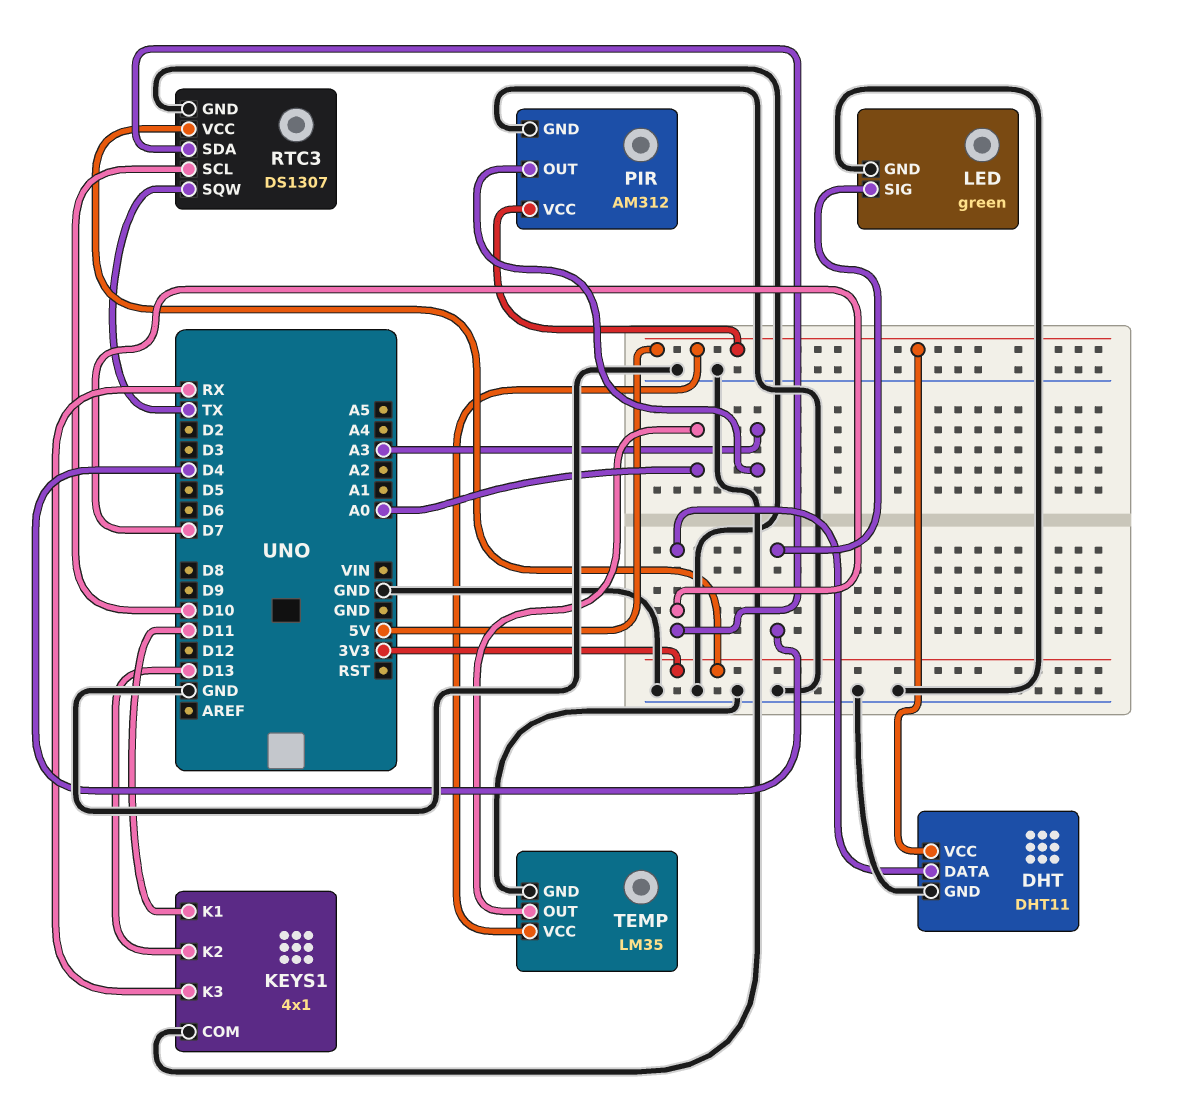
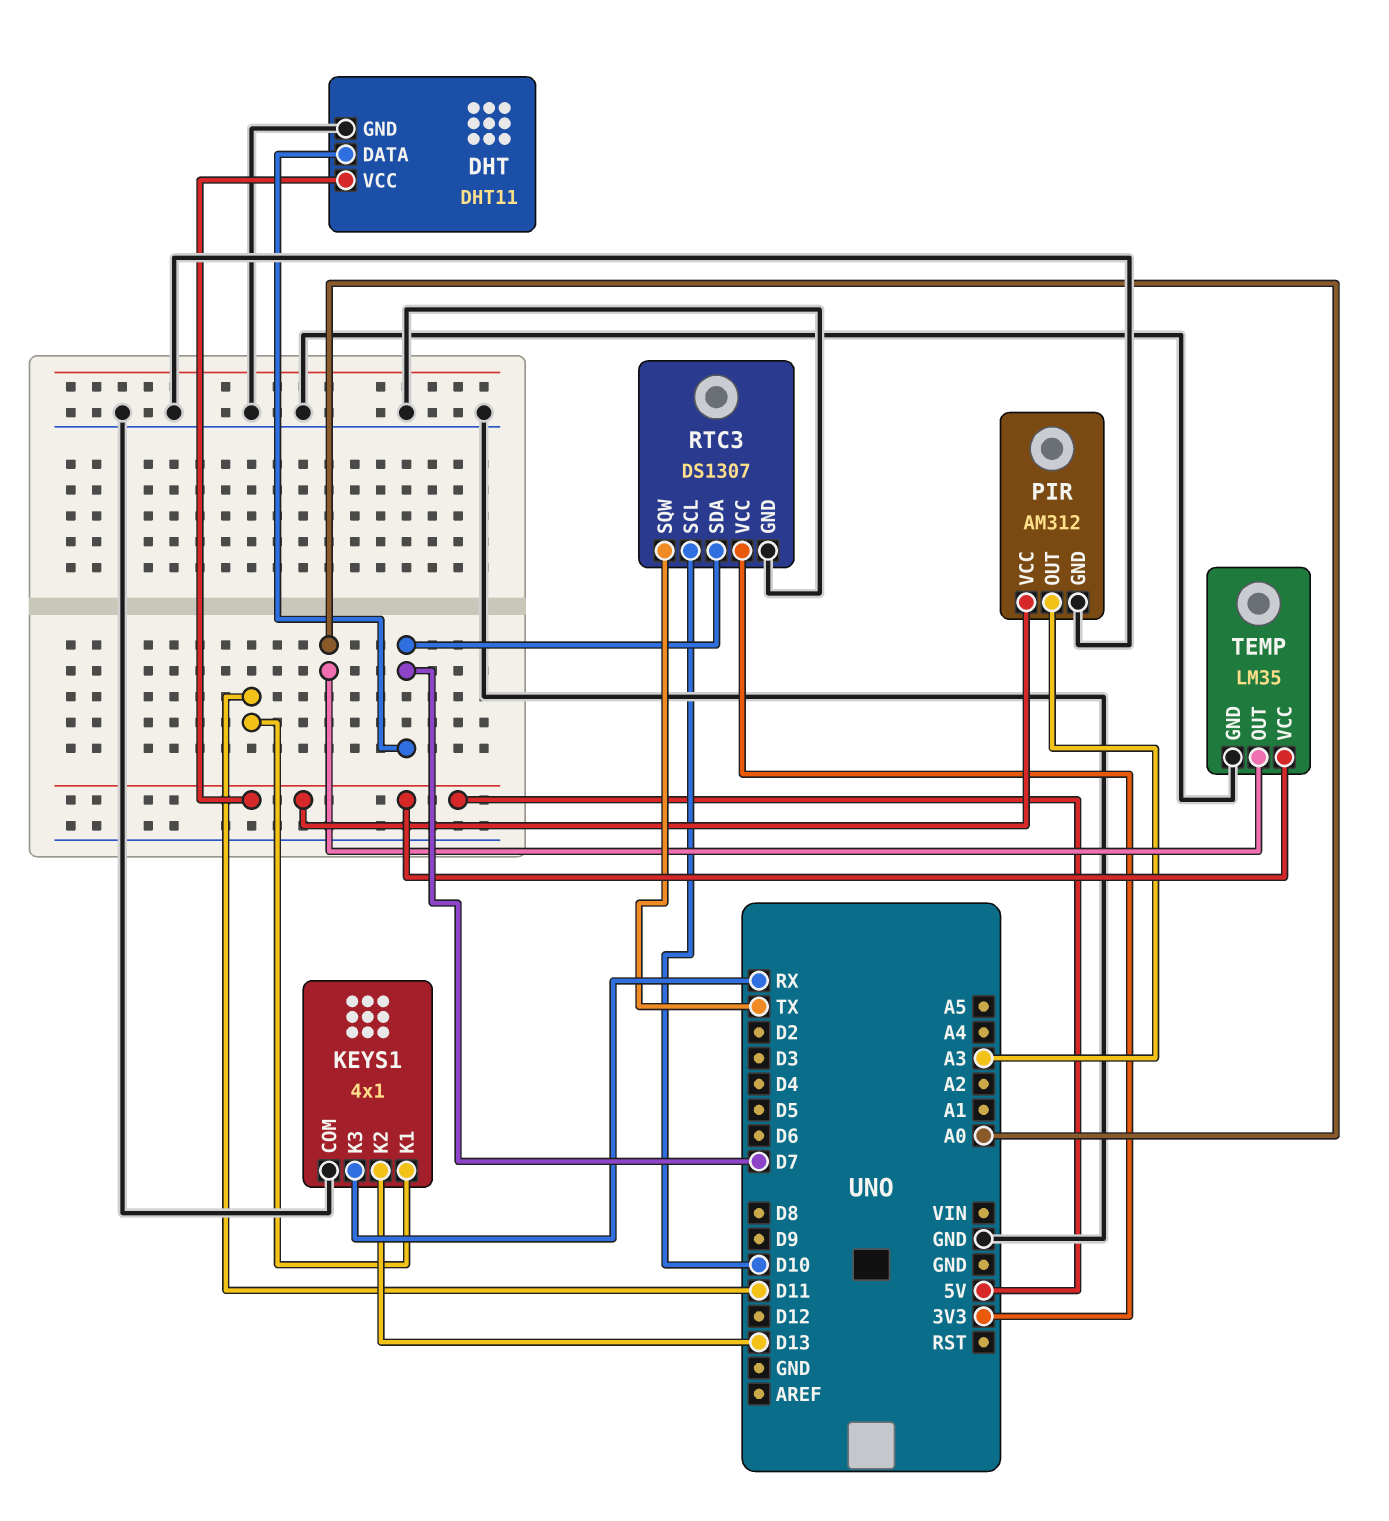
LED: green -> none
LED pin GND: GND -> none
LED pin SIG: D4 -> none

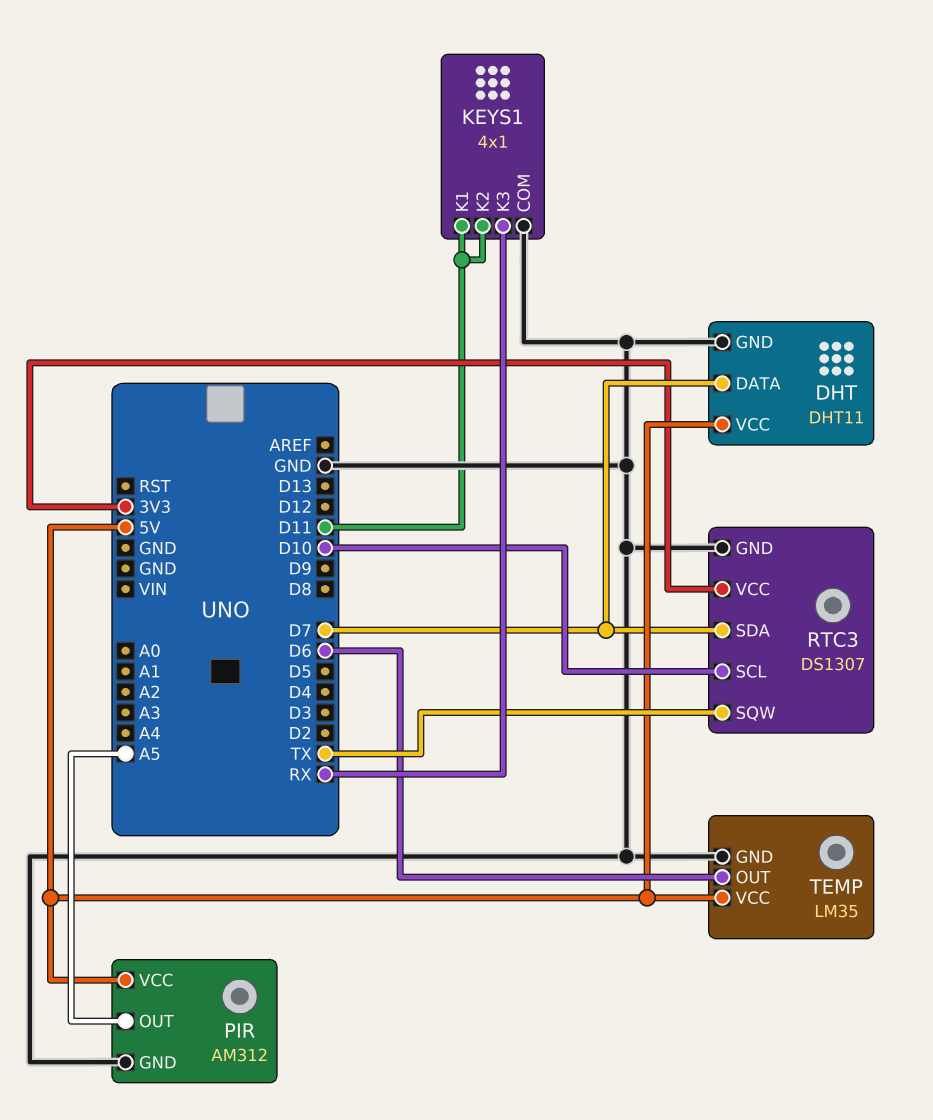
KEYS1 pin K2: D13 -> D11
PIR pin OUT: A3 -> A5
TEMP pin OUT: A0 -> D6

